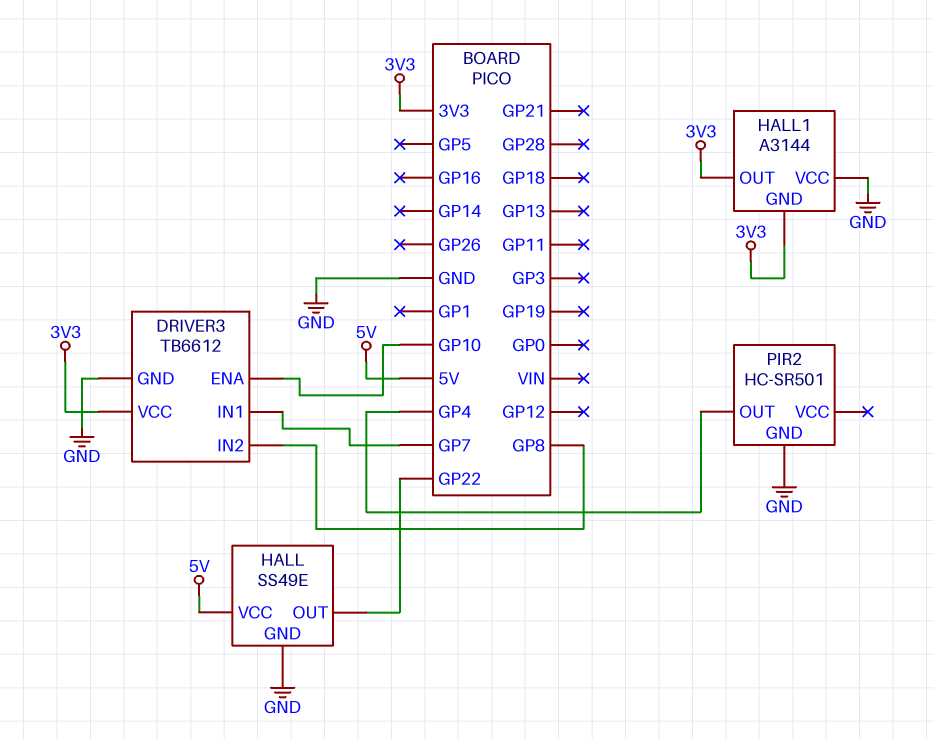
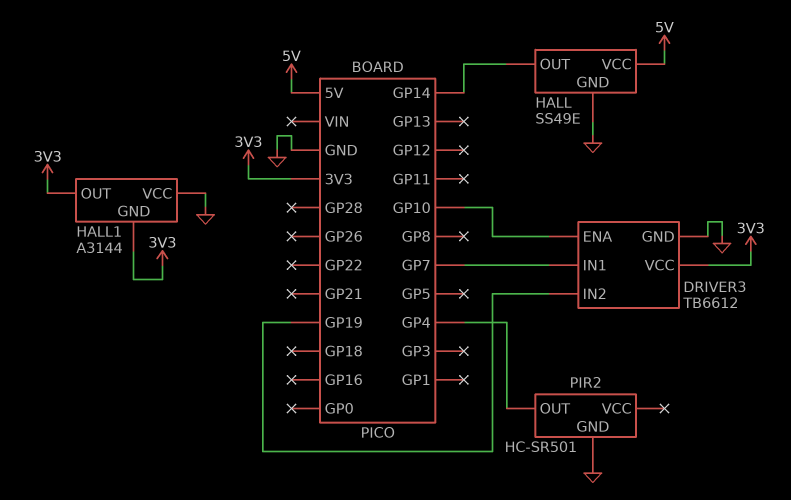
DRIVER3 pin IN2: GP8 -> GP19
HALL pin OUT: GP22 -> GP14

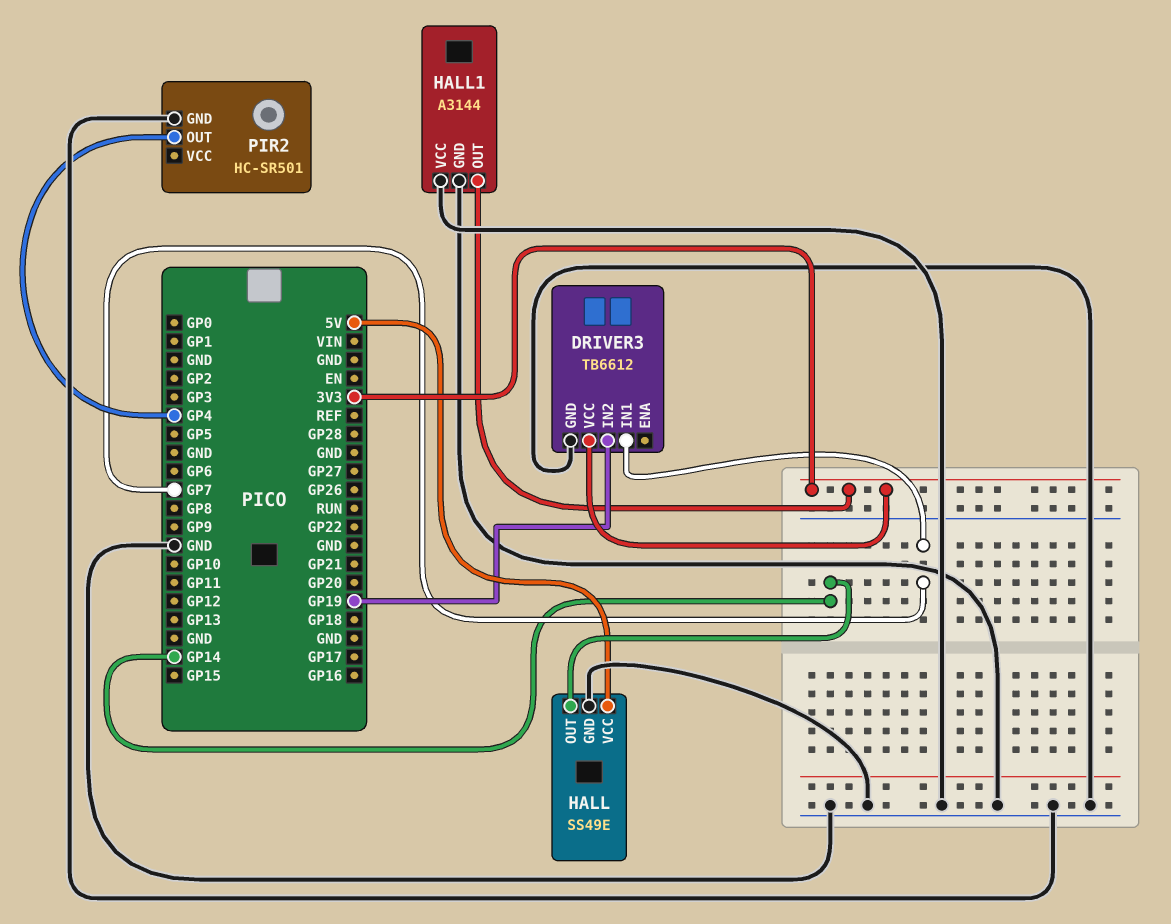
DRIVER3 pin ENA: GP10 -> none
HALL1 pin GND: 3V3 -> GND

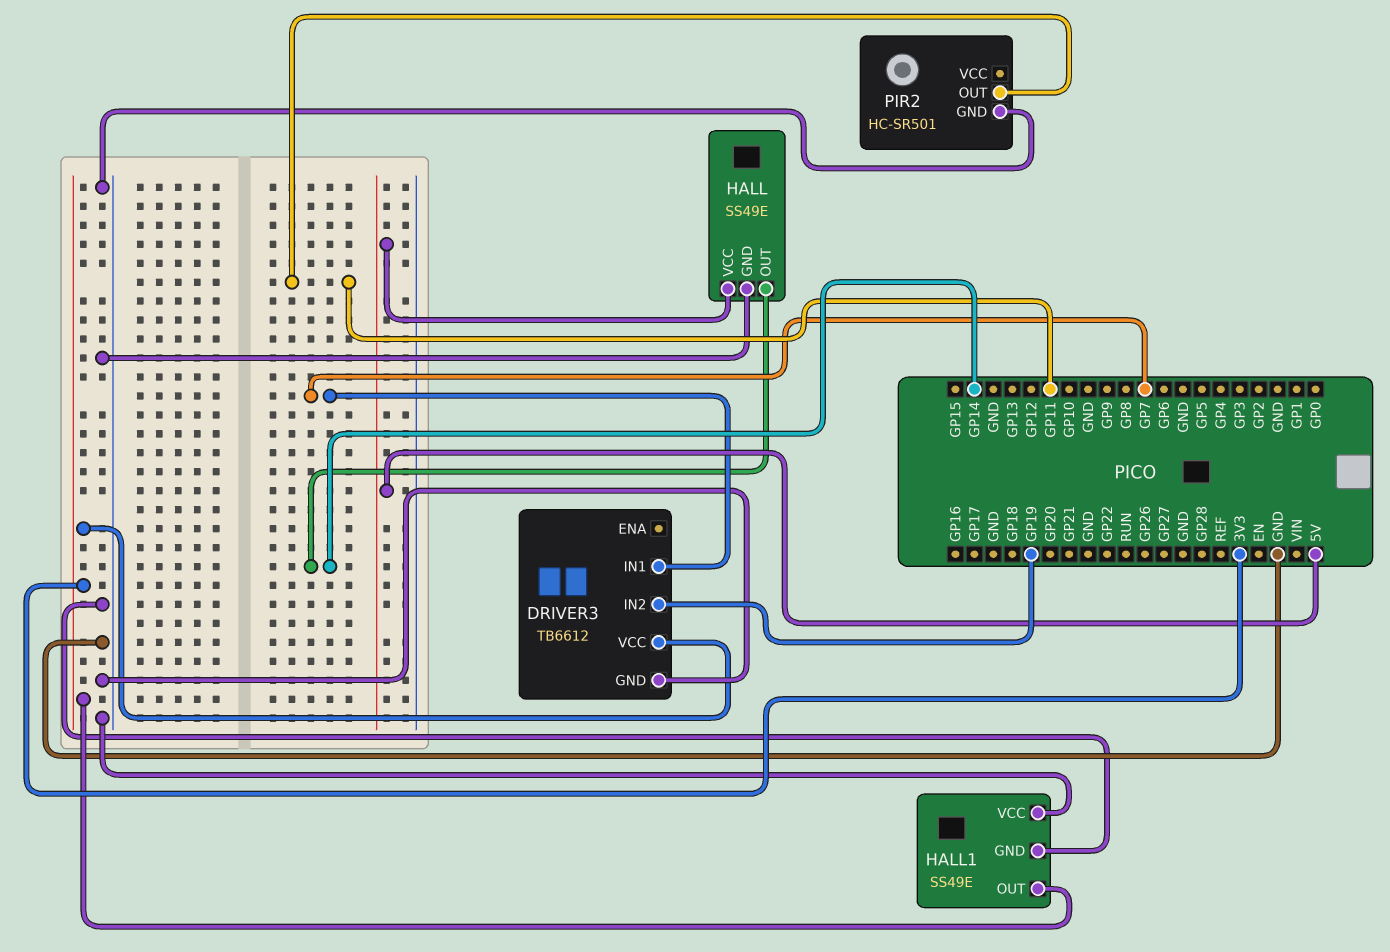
HALL1: A3144 -> SS49E
PIR2 pin OUT: GP4 -> GP11

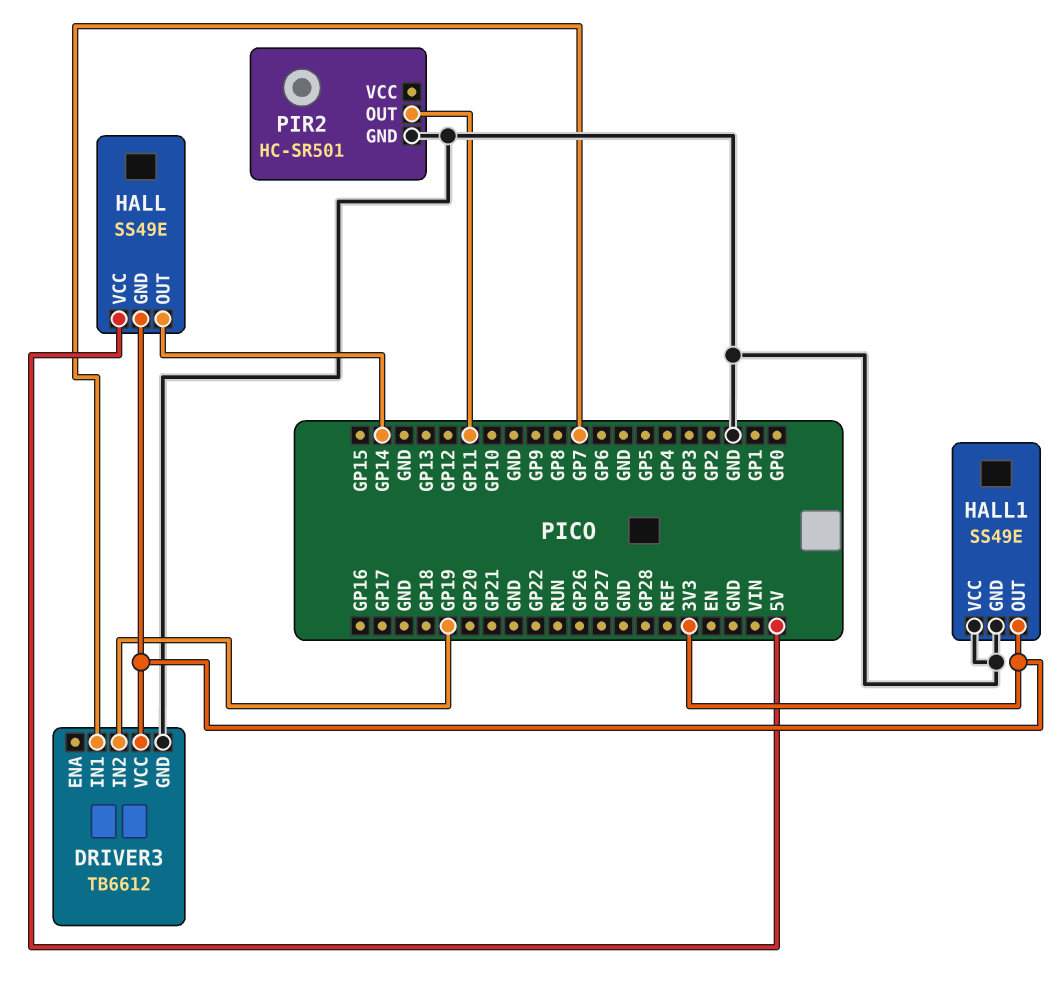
HALL pin GND: GND -> 3V3

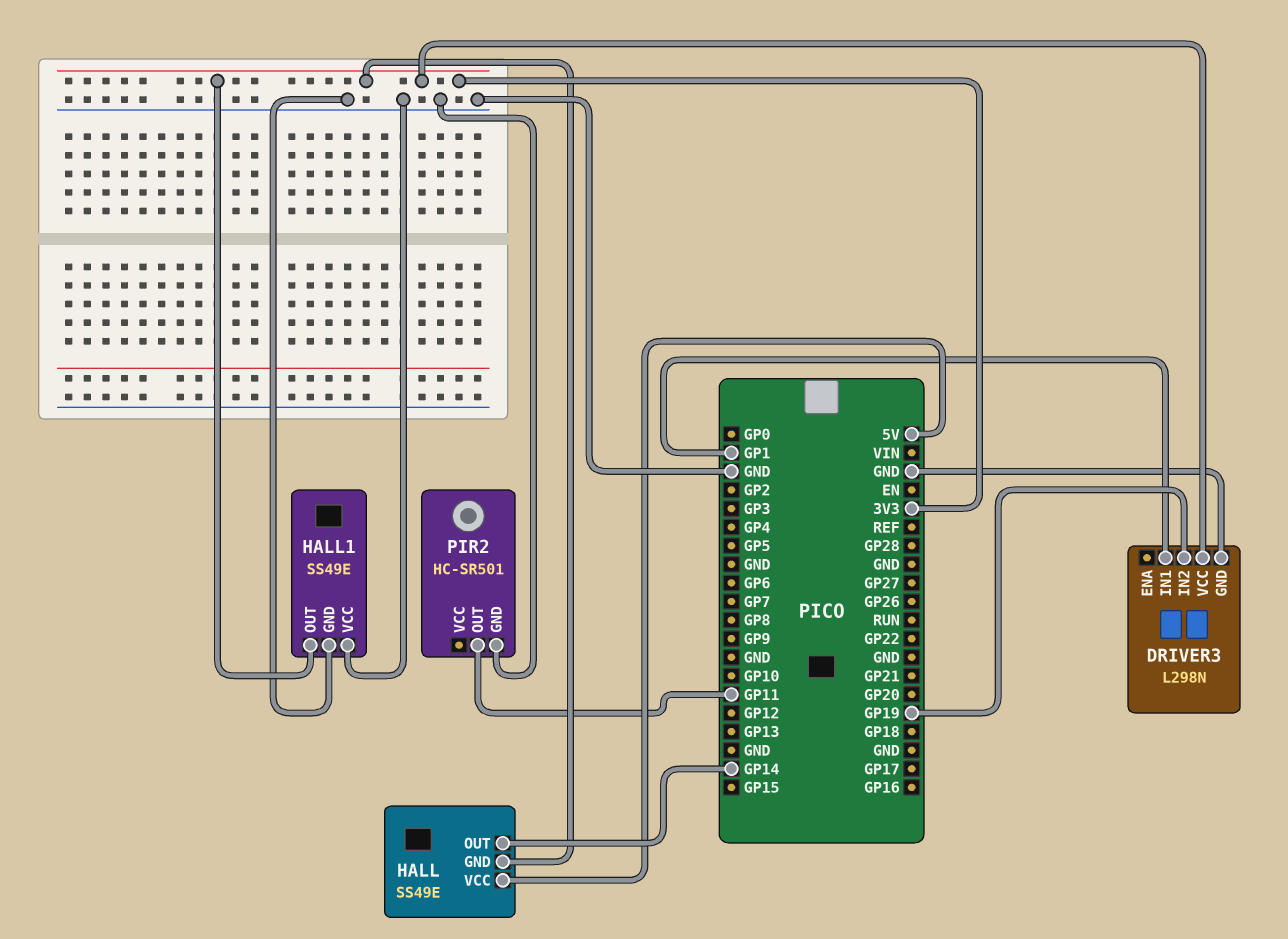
DRIVER3: TB6612 -> L298N
DRIVER3 pin IN1: GP7 -> GP1

